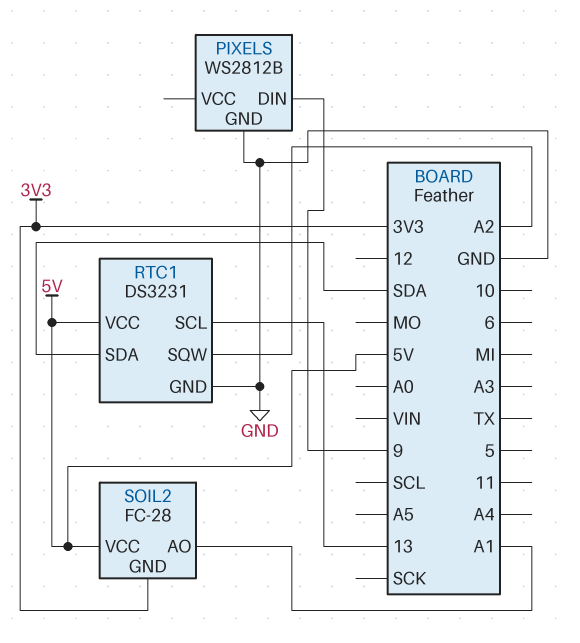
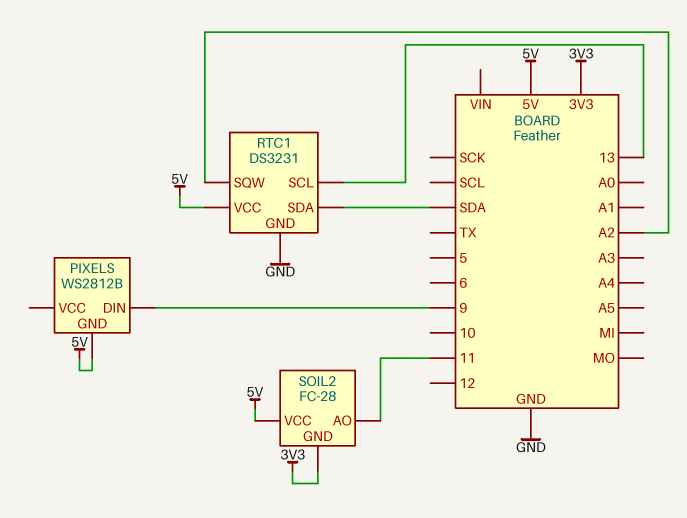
PIXELS pin GND: GND -> 5V
SOIL2 pin AO: A1 -> 11

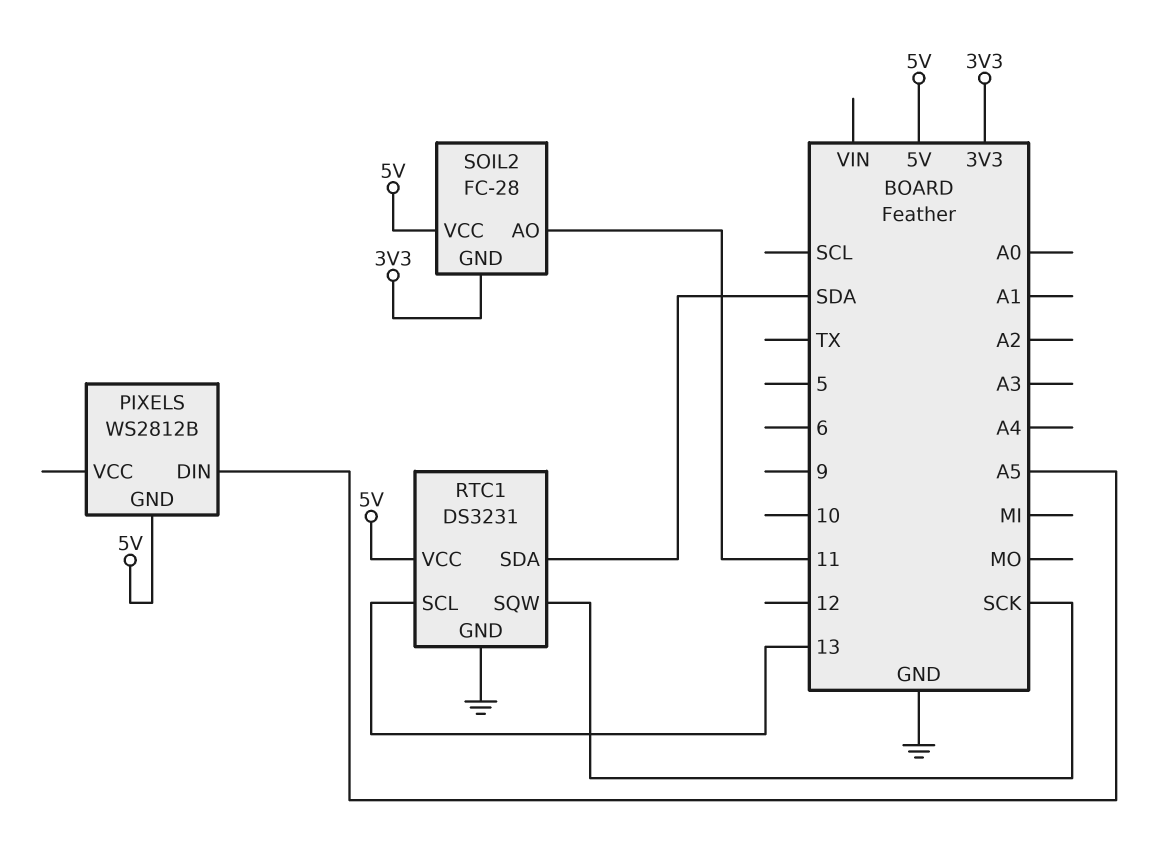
PIXELS pin DIN: 9 -> A5
RTC1 pin SQW: A2 -> SCK

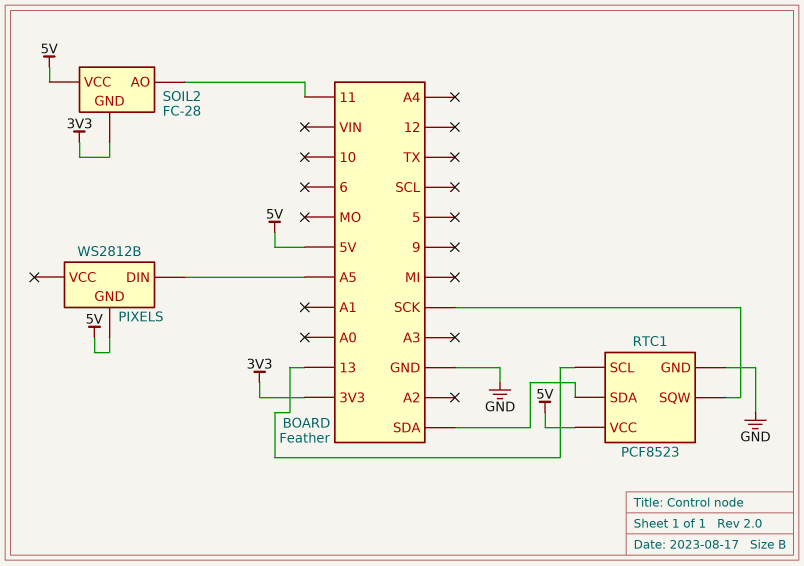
RTC1: DS3231 -> PCF8523

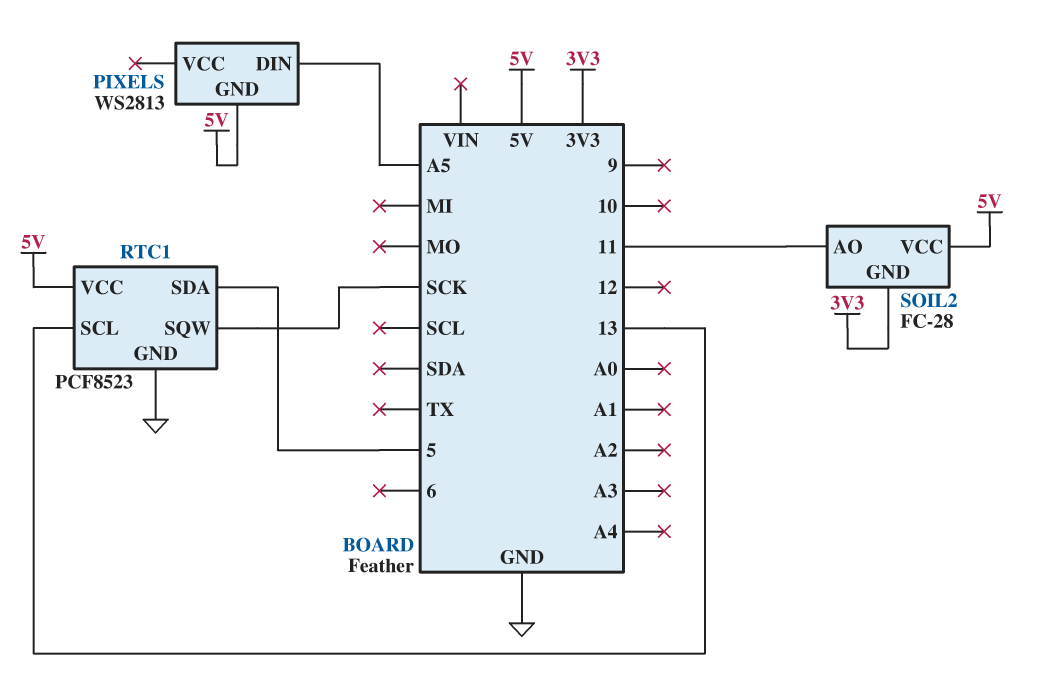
PIXELS: WS2812B -> WS2813
RTC1 pin SDA: SDA -> 5

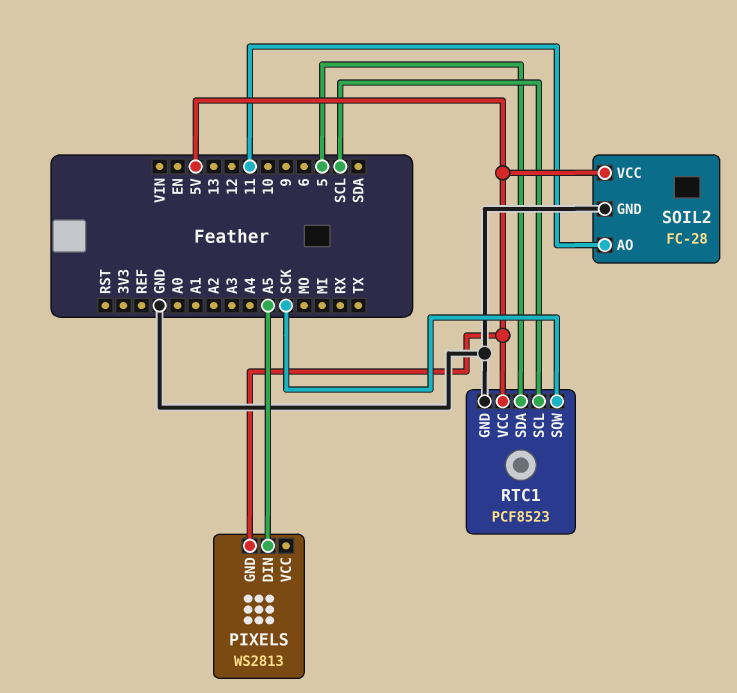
RTC1 pin SCL: 13 -> SCL
SOIL2 pin GND: 3V3 -> GND

